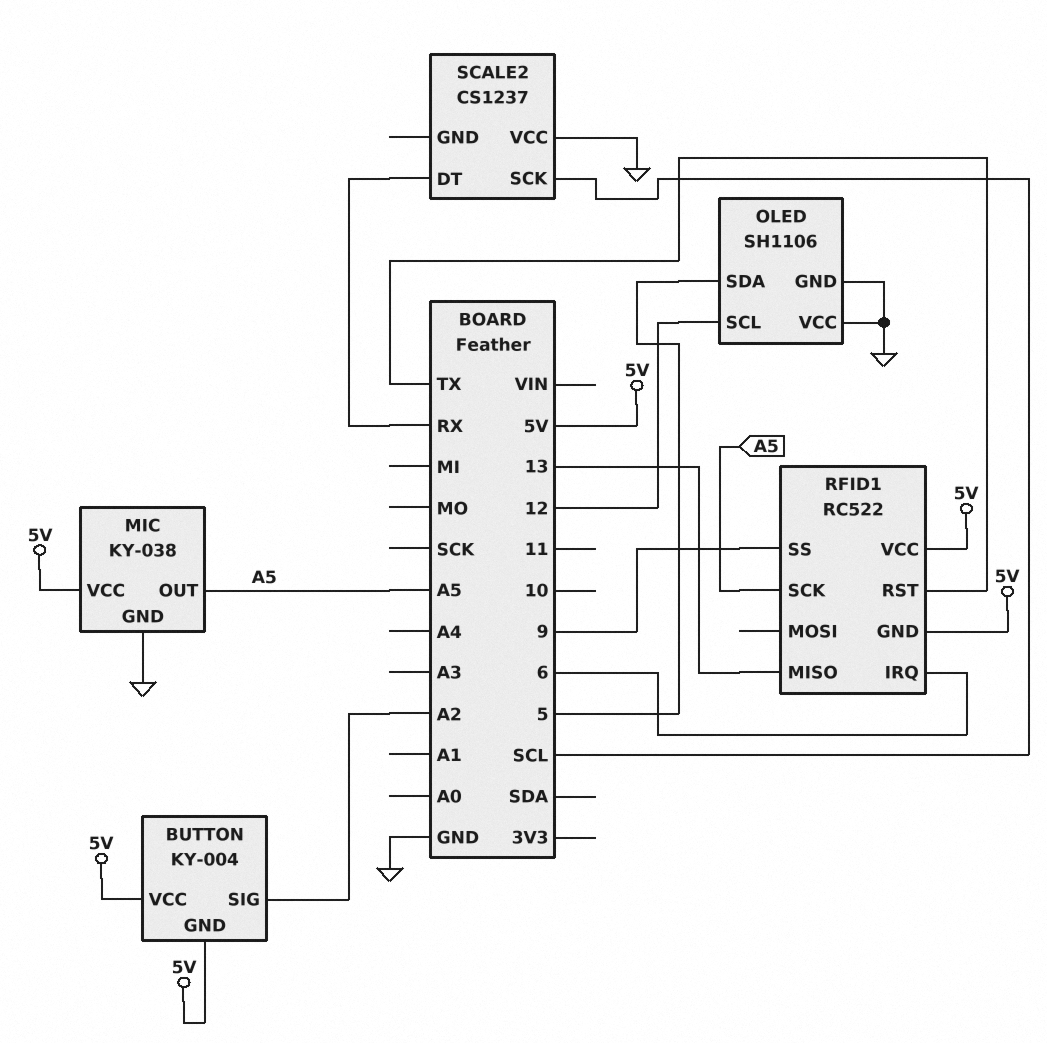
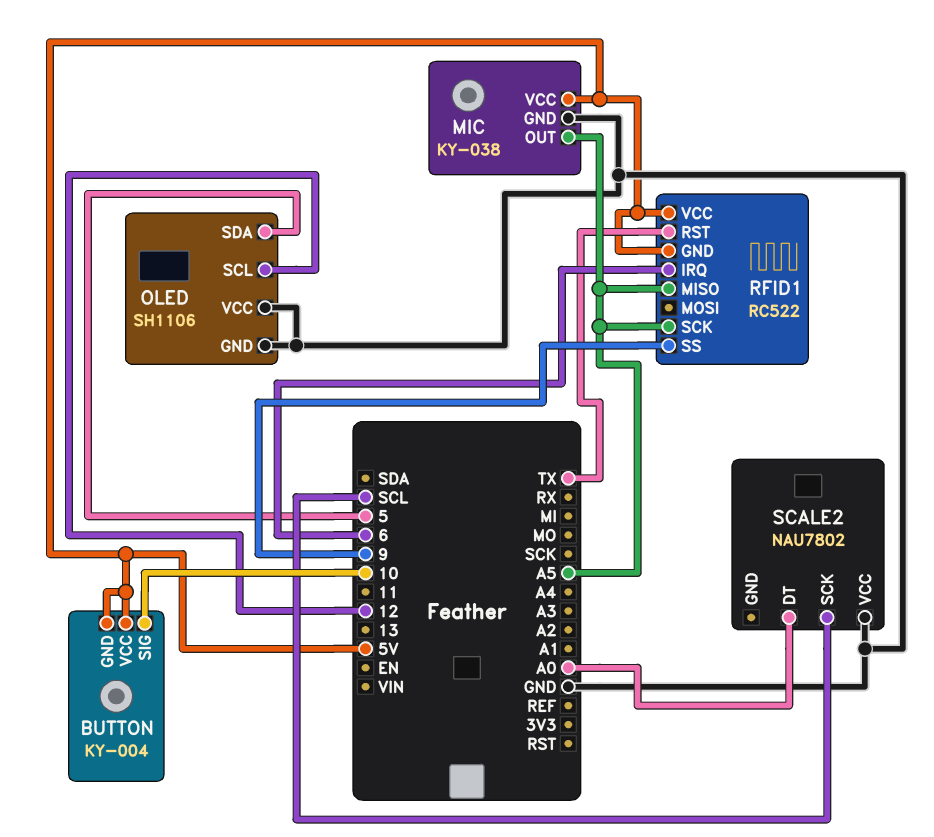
BUTTON pin SIG: A2 -> 10
RFID1 pin MISO: 13 -> A5
SCALE2: CS1237 -> NAU7802
SCALE2 pin DT: RX -> A0

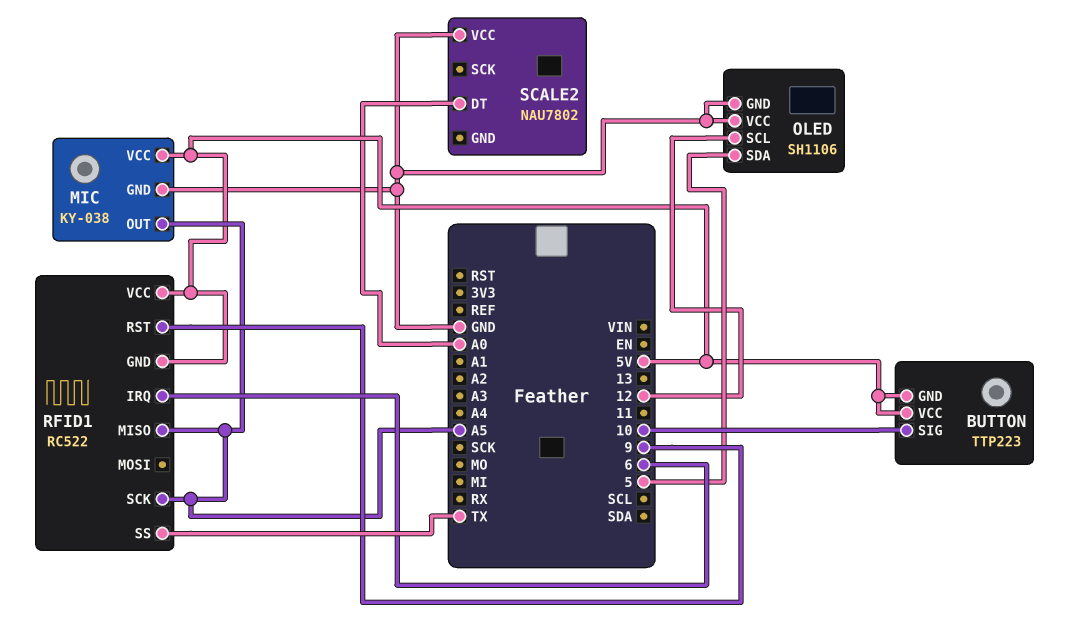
BUTTON: KY-004 -> TTP223
RFID1 pin RST: TX -> 9
RFID1 pin SS: 9 -> TX
SCALE2 pin SCK: SCL -> none

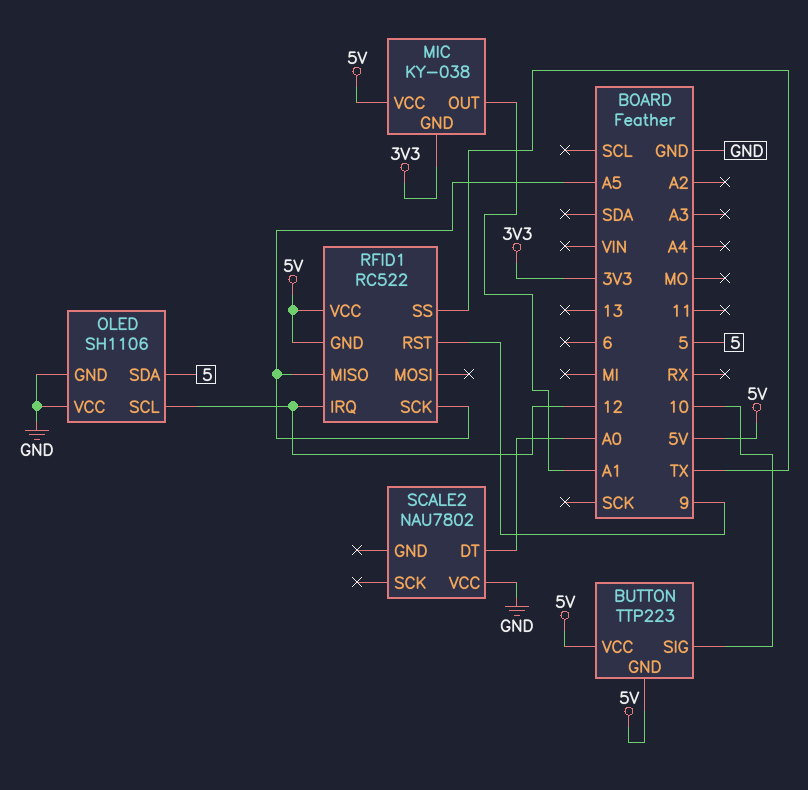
MIC pin GND: GND -> 3V3
MIC pin OUT: A5 -> A1
RFID1 pin IRQ: 6 -> 12

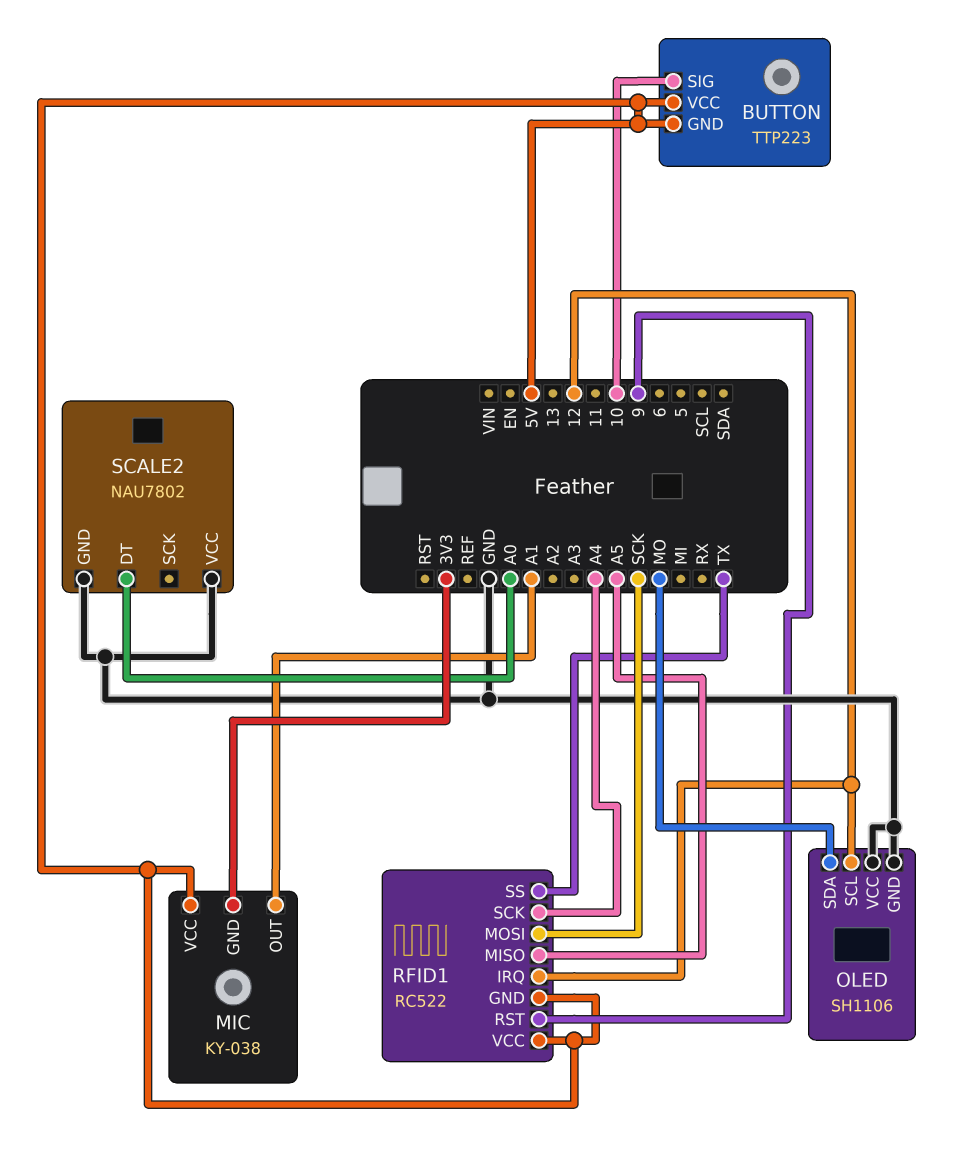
OLED pin SDA: 5 -> MO
RFID1 pin MOSI: none -> SCK
RFID1 pin SCK: A5 -> A4
SCALE2 pin GND: none -> GND

